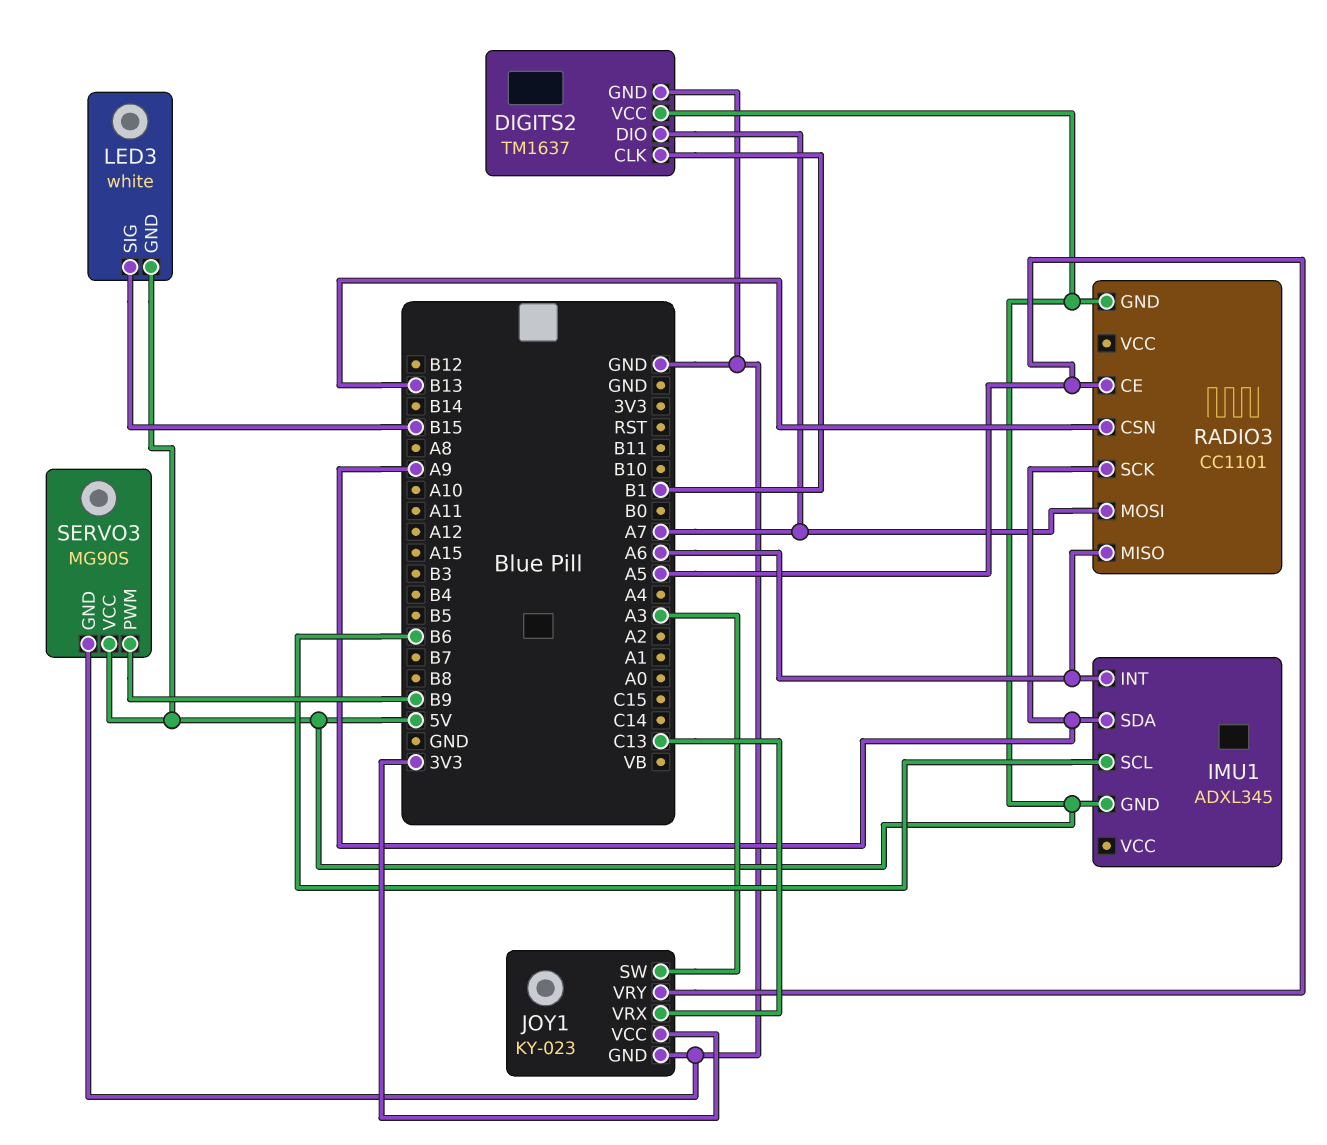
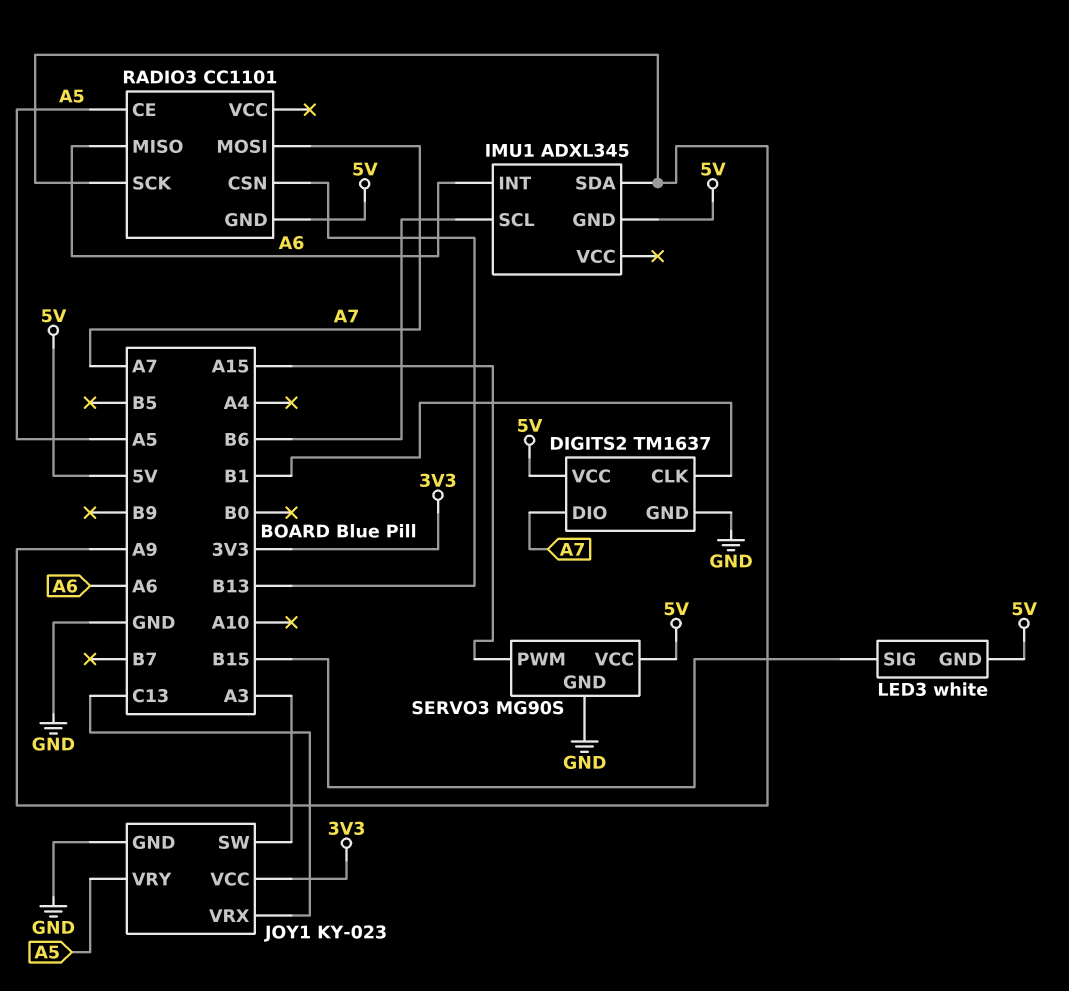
SERVO3 pin PWM: B9 -> A15

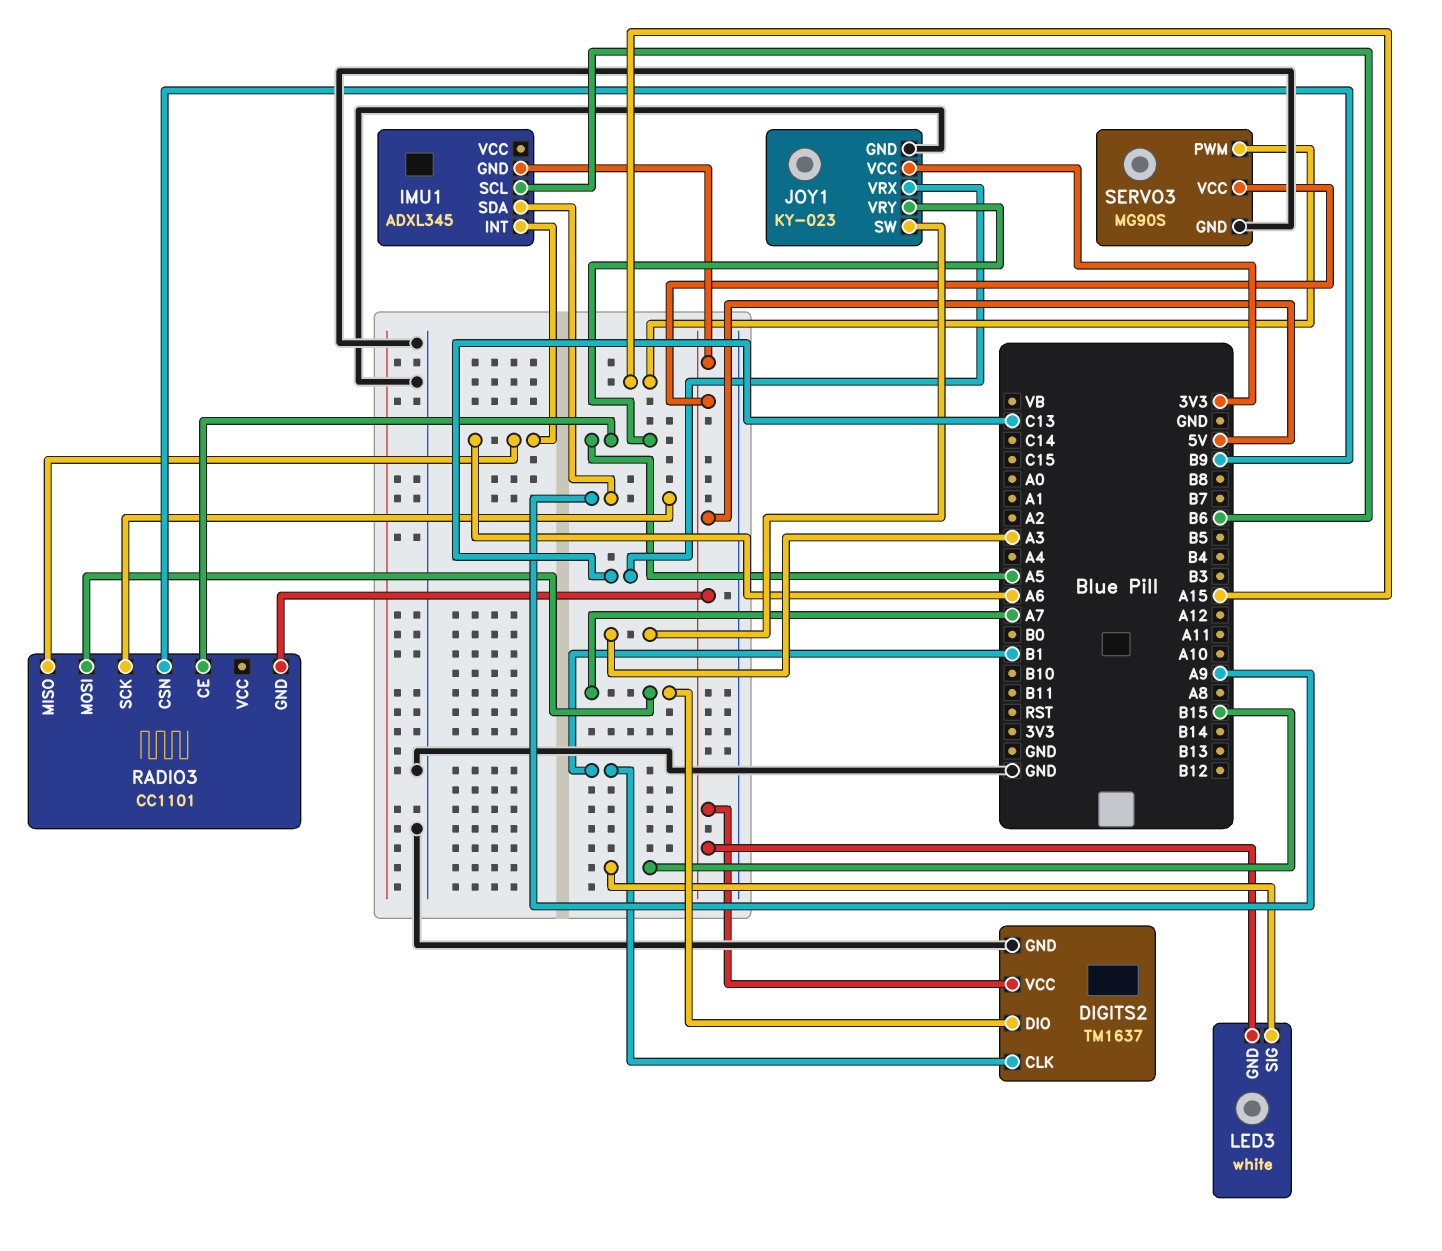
RADIO3 pin CSN: B13 -> B9

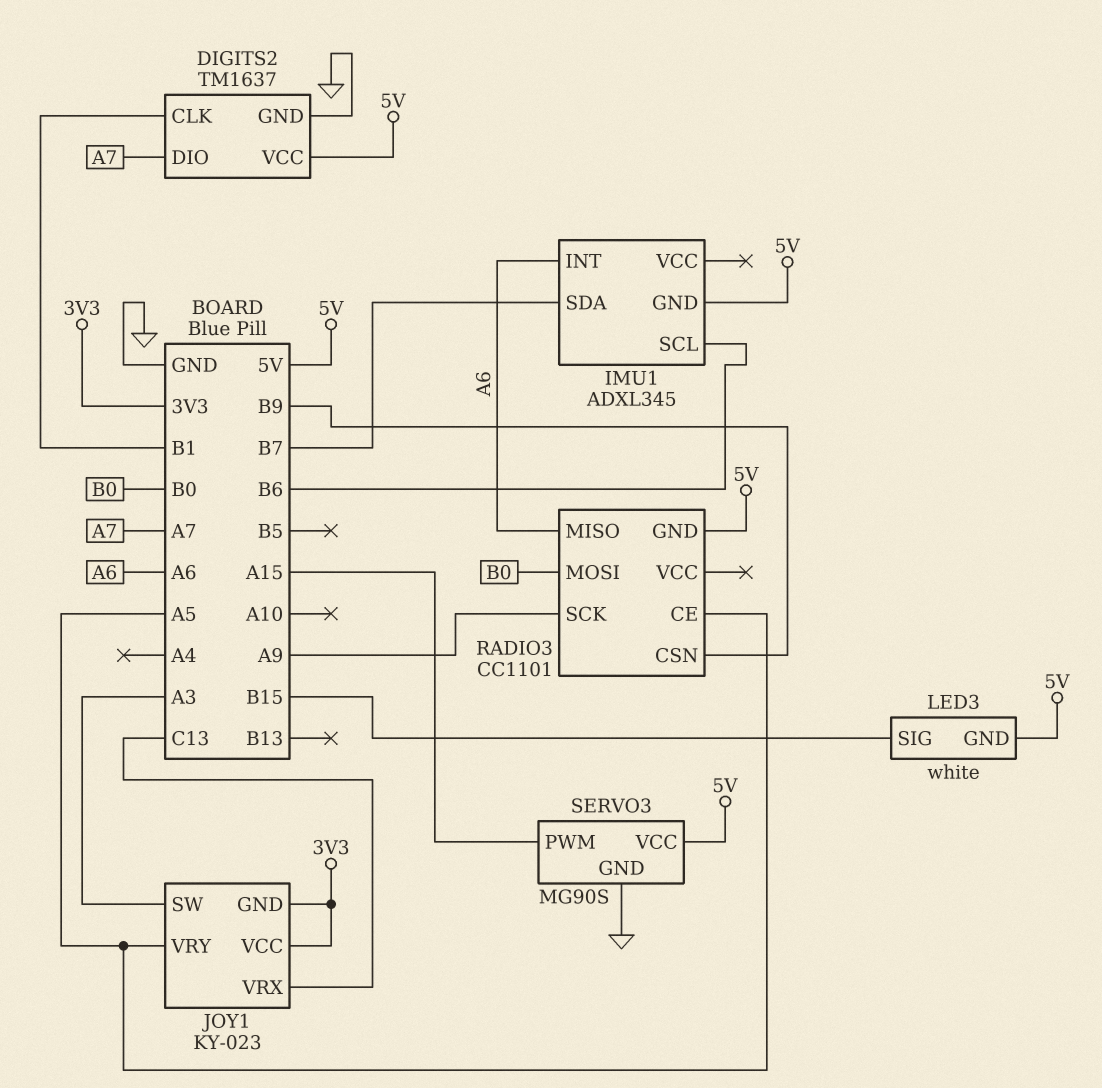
IMU1 pin SDA: A9 -> B7
JOY1 pin GND: GND -> 3V3
RADIO3 pin MOSI: A7 -> B0

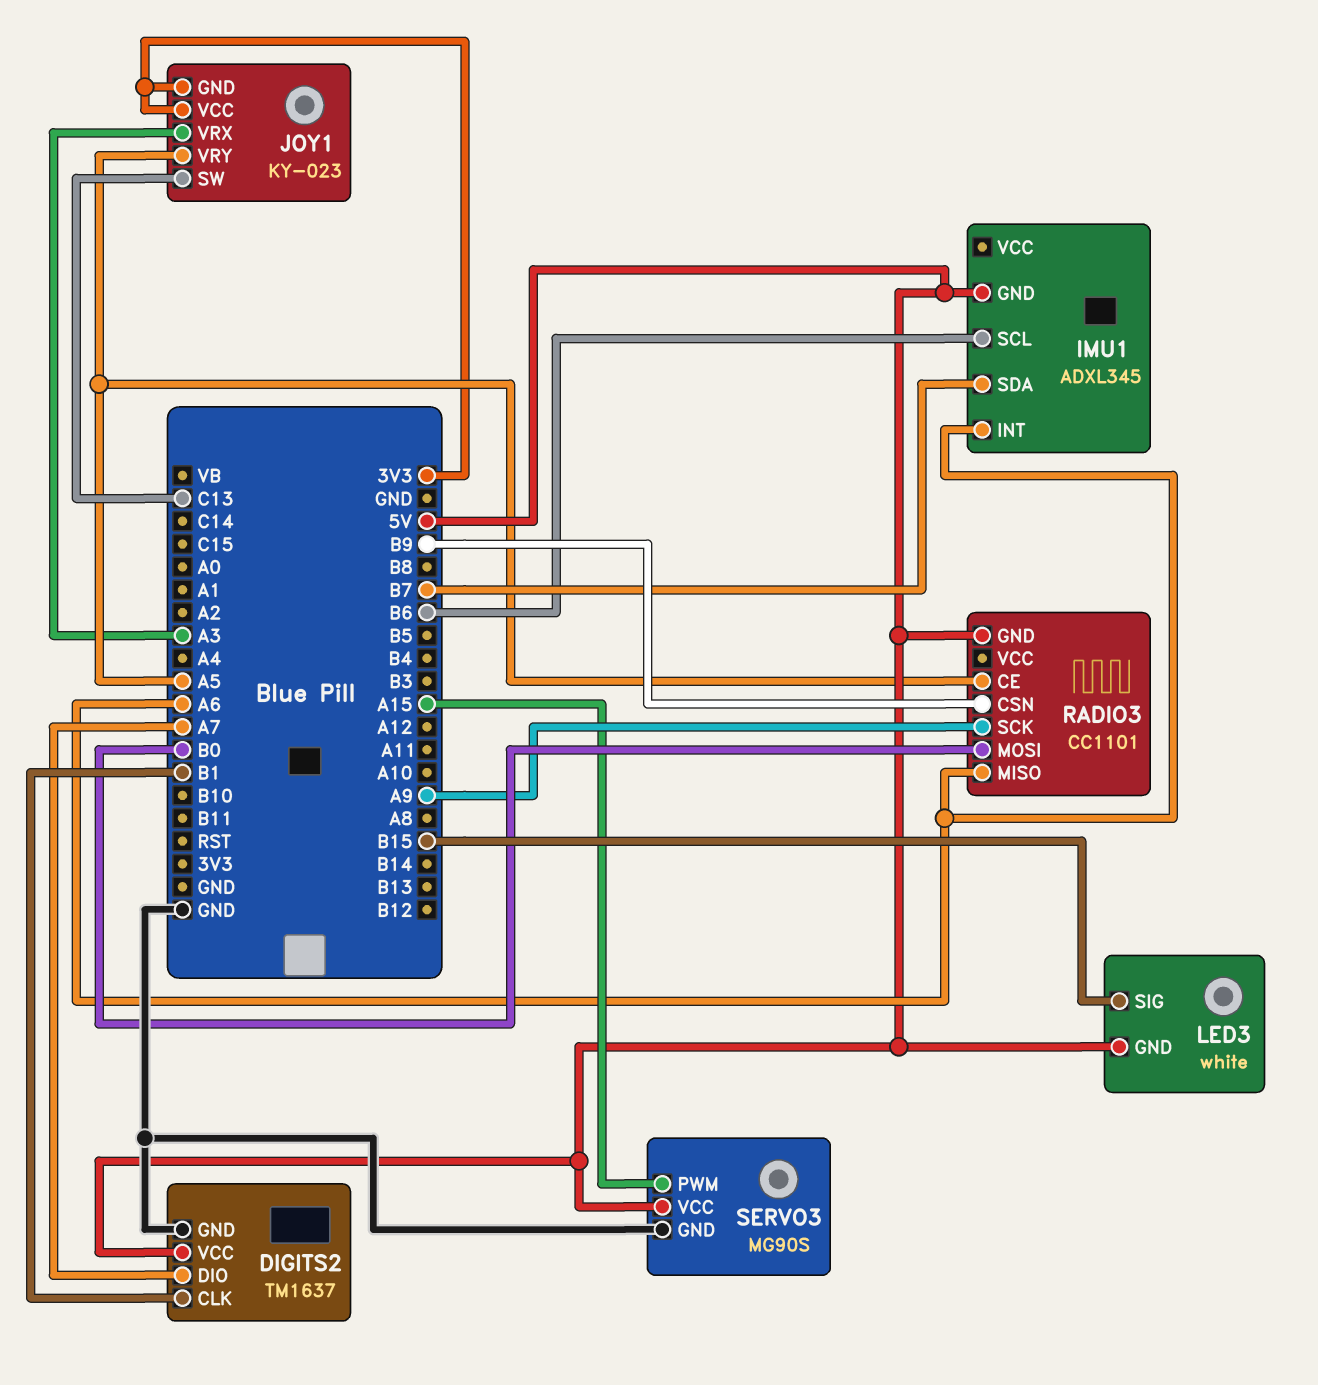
JOY1 pin SW: A3 -> C13
JOY1 pin VRX: C13 -> A3

